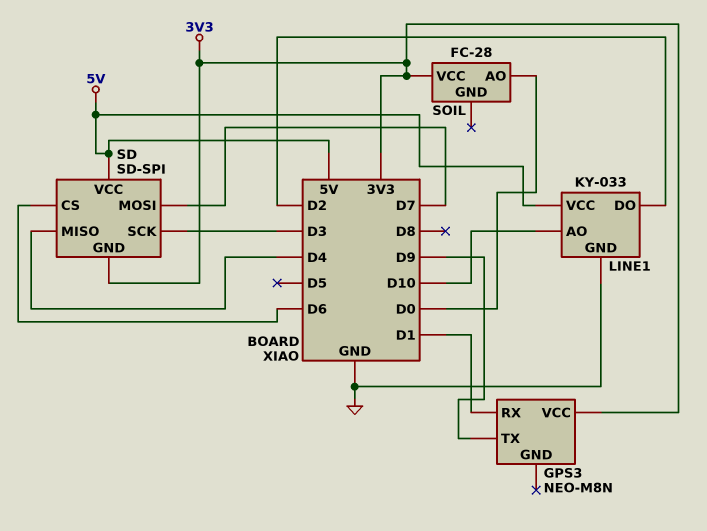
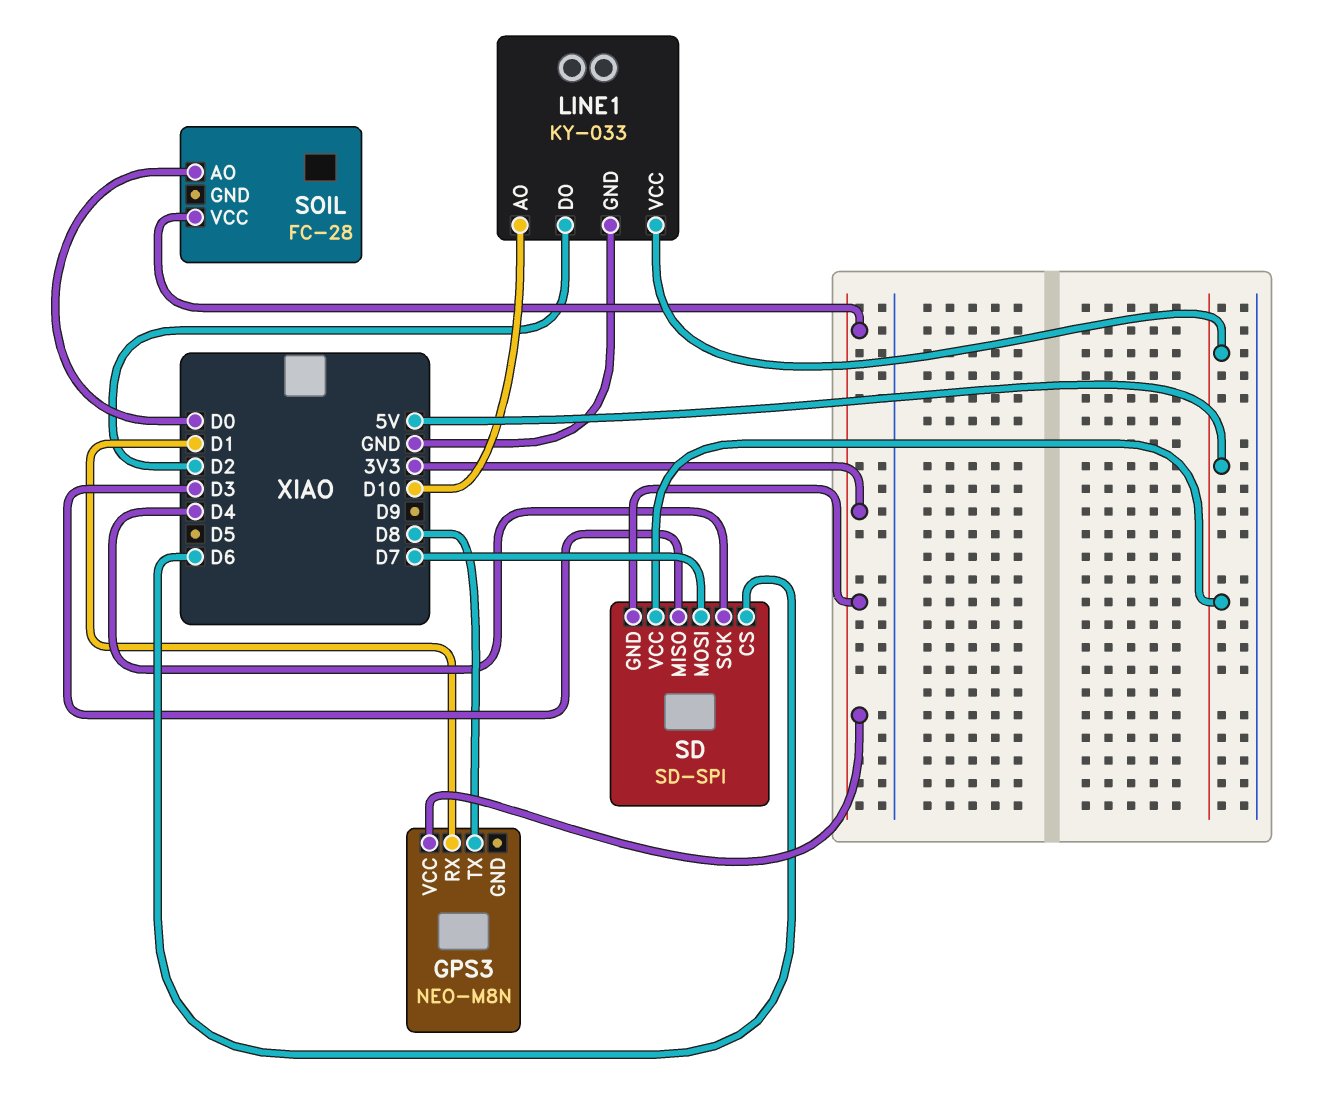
GPS3 pin TX: D9 -> D8
SD pin MISO: D4 -> D3
SD pin SCK: D3 -> D4

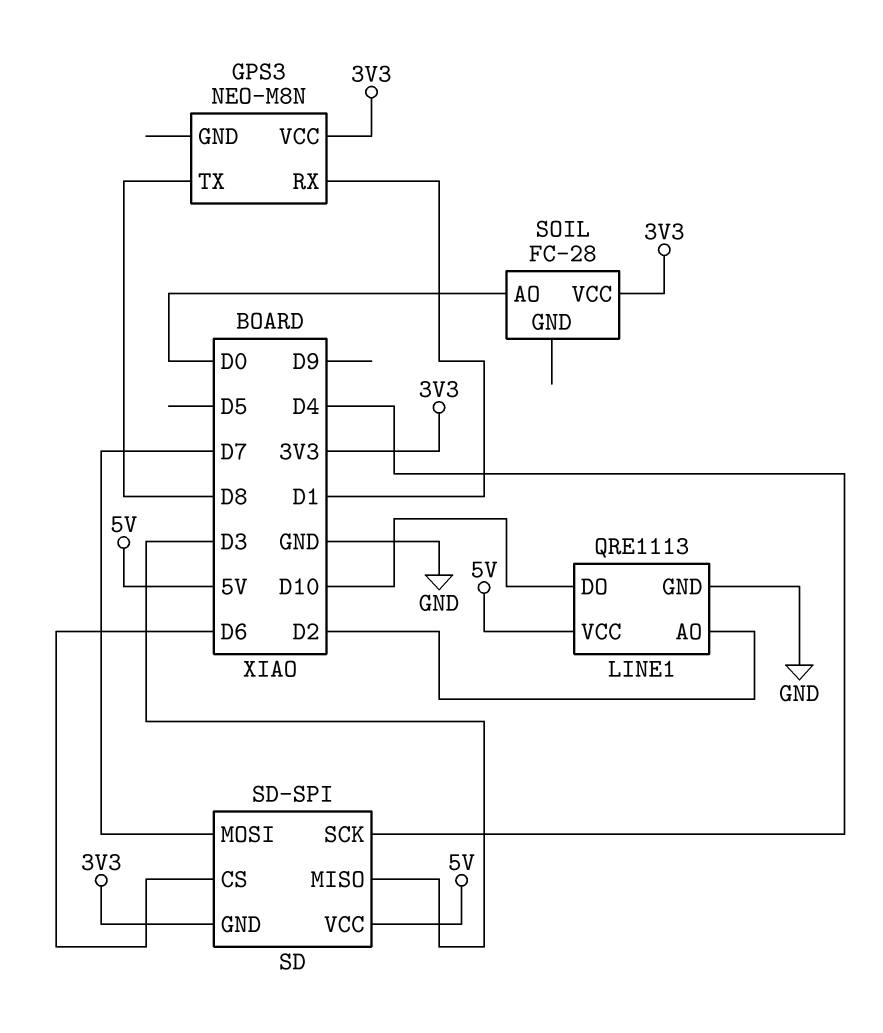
LINE1: KY-033 -> QRE1113
LINE1 pin AO: D10 -> D2
LINE1 pin DO: D2 -> D10

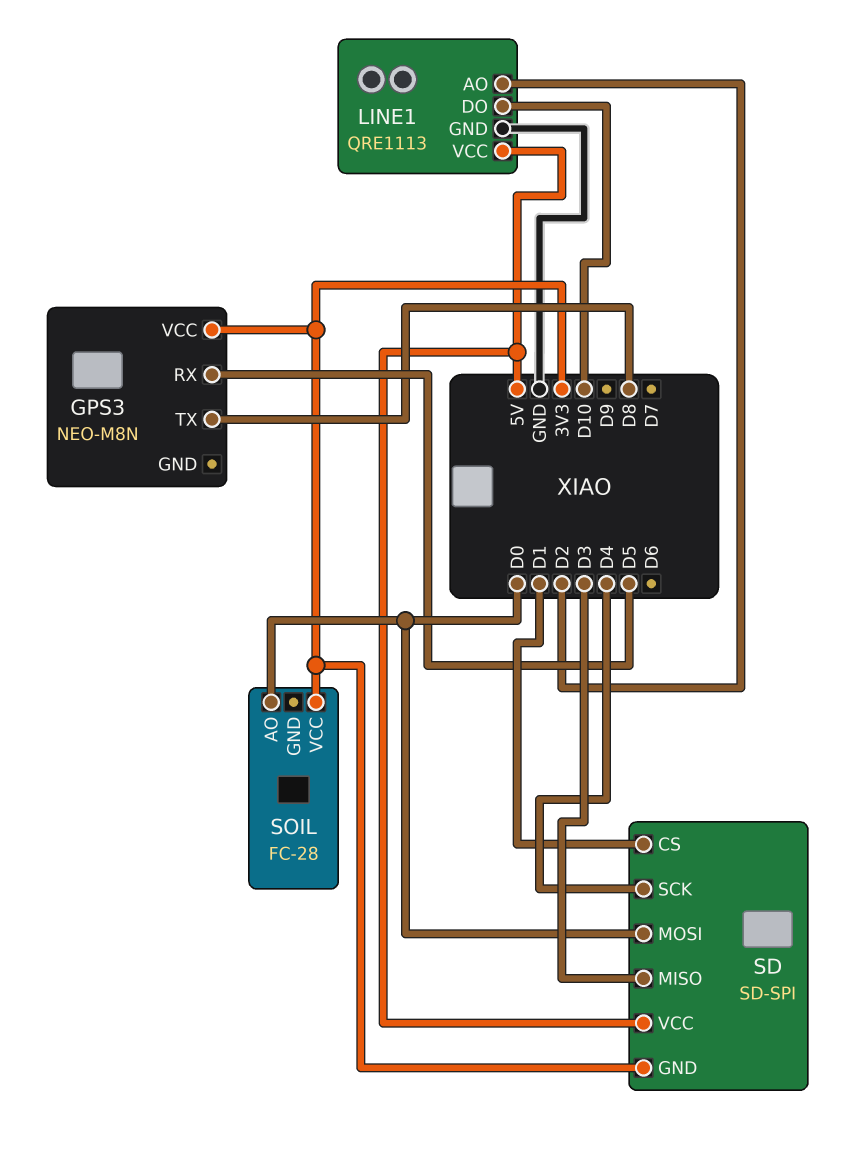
GPS3 pin RX: D1 -> D5
SD pin CS: D6 -> D1
SD pin MOSI: D7 -> D0

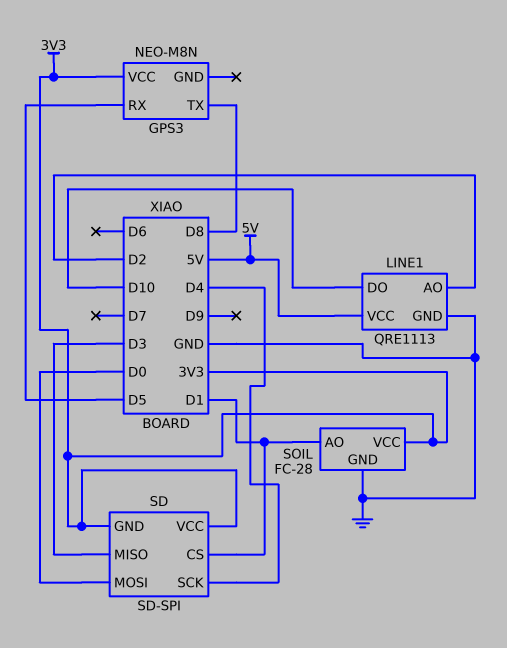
SD pin VCC: 5V -> 3V3
SOIL pin AO: D0 -> D1
SOIL pin GND: none -> GND

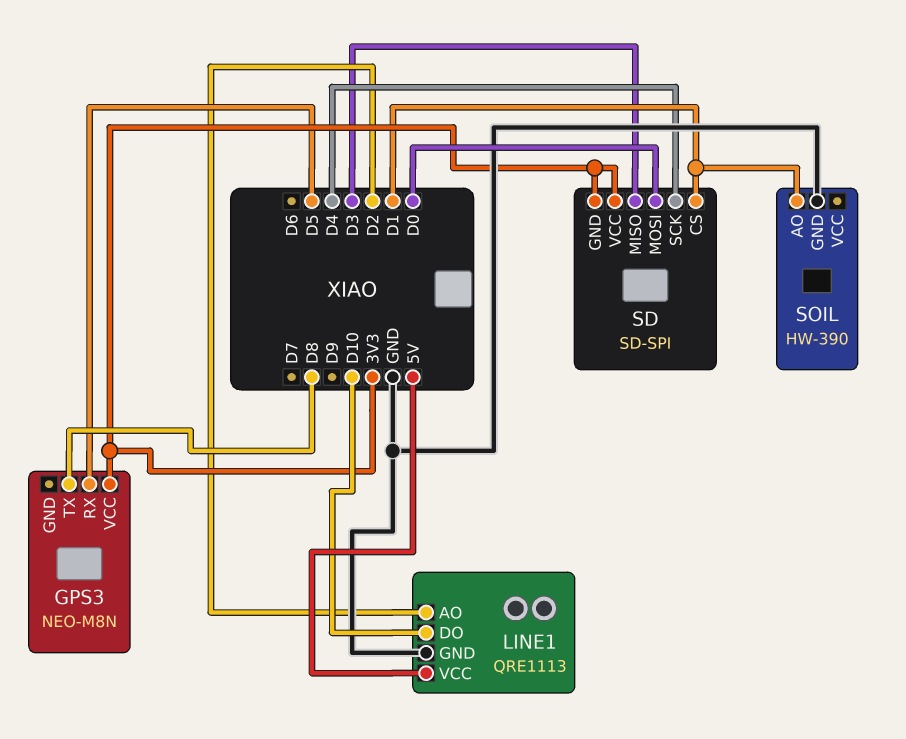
SOIL: FC-28 -> HW-390
SOIL pin VCC: 3V3 -> none

